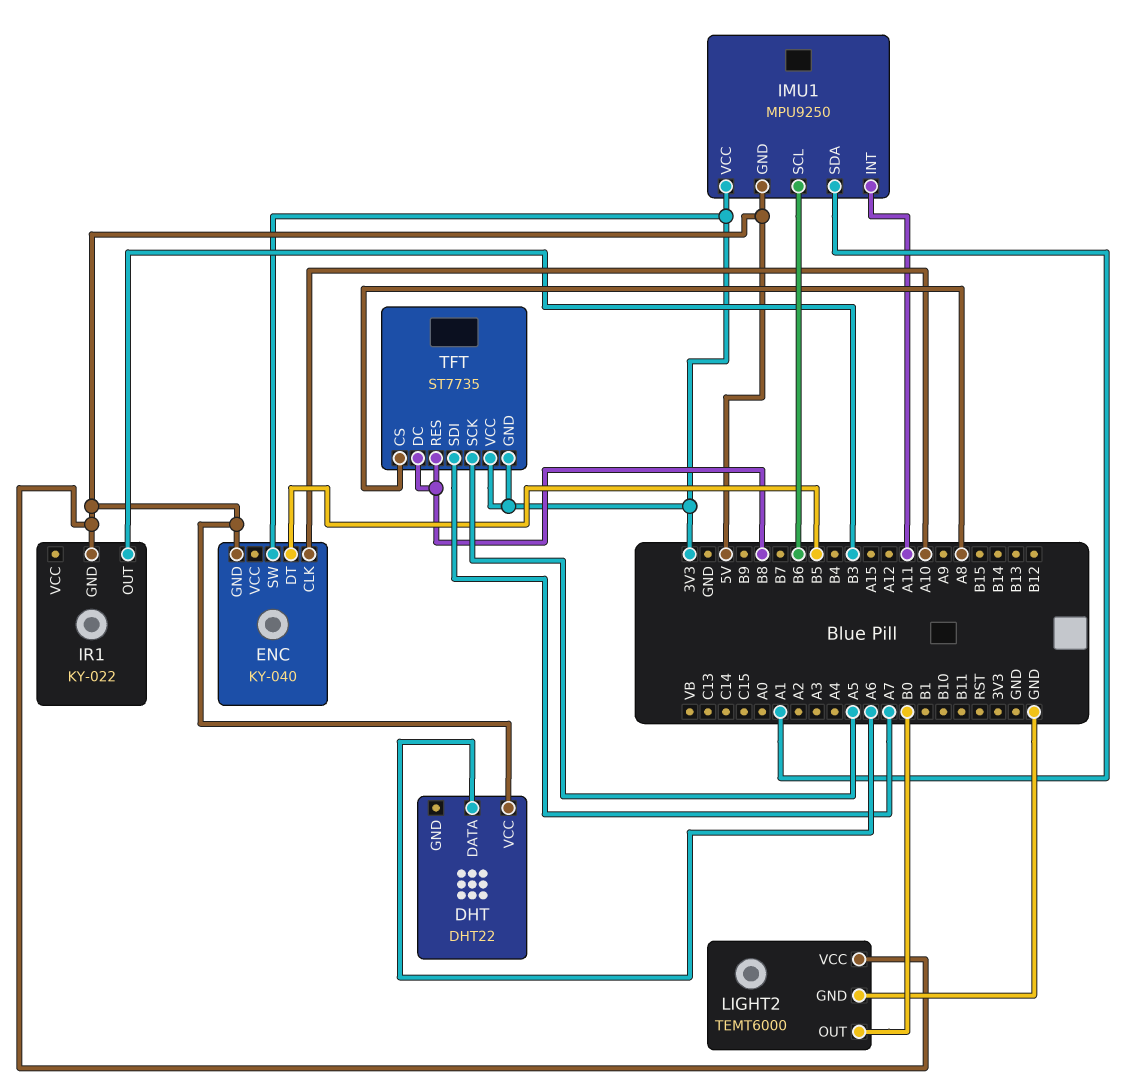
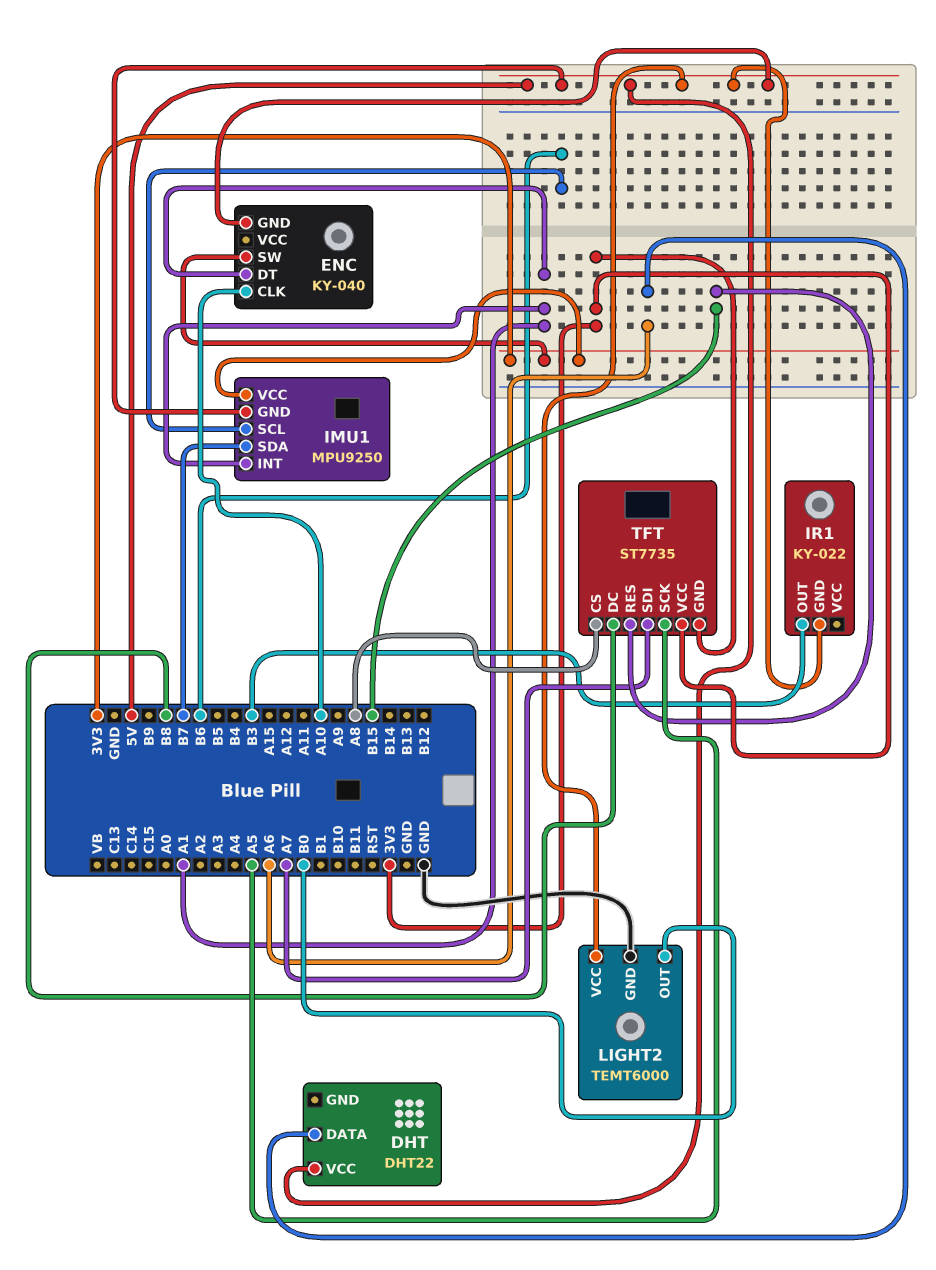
ENC pin DT: B5 -> A1
IMU1 pin INT: A11 -> A1
IMU1 pin SDA: A1 -> B7
TFT pin RES: B8 -> B15

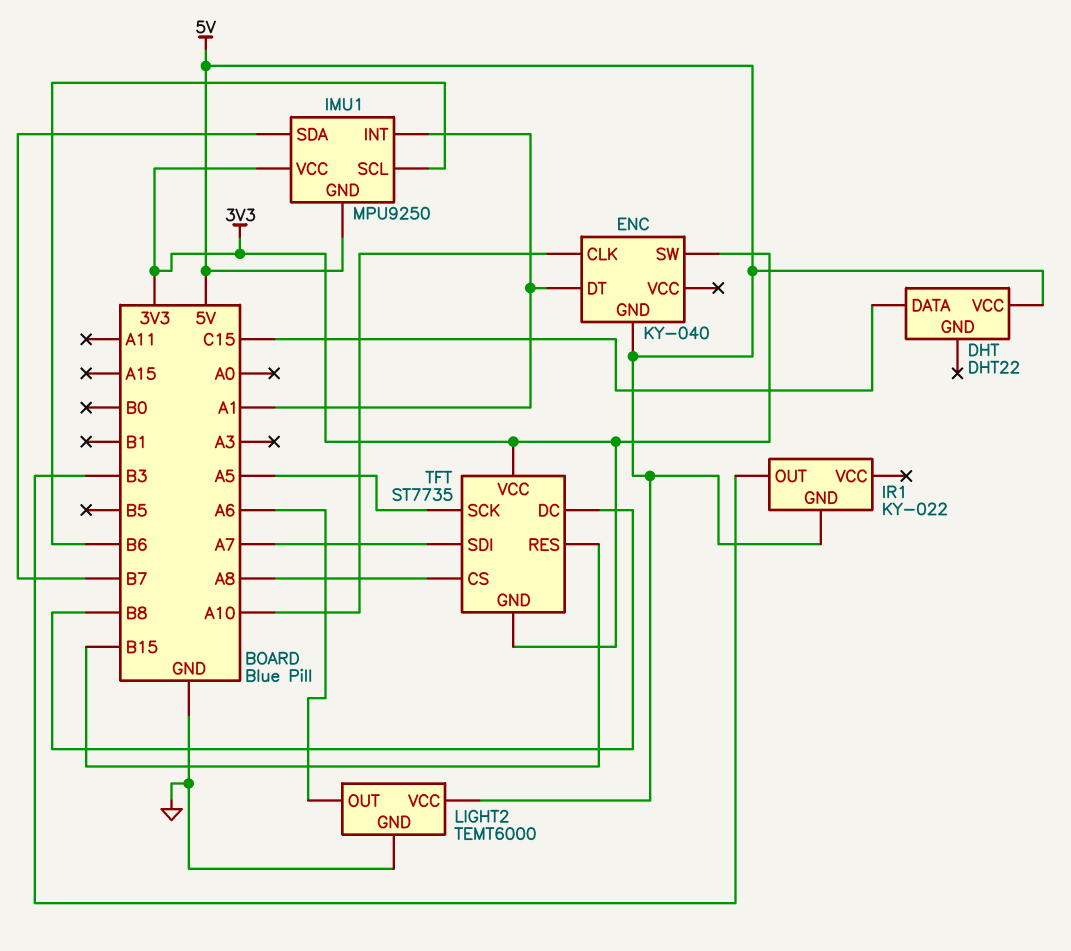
DHT pin DATA: A6 -> C15
LIGHT2 pin OUT: B0 -> A6

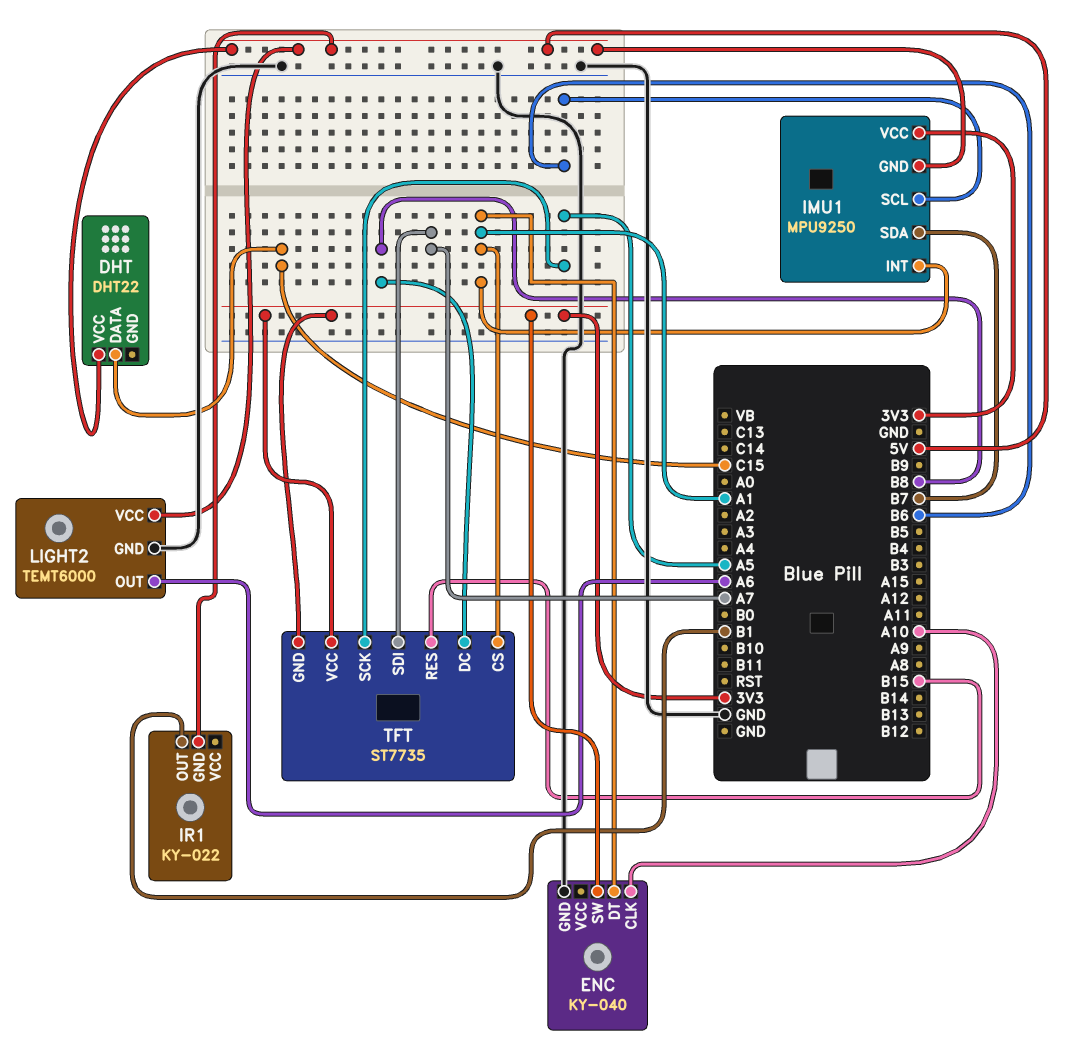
ENC pin GND: 5V -> GND
IR1 pin OUT: B3 -> B1
TFT pin CS: A8 -> A1

